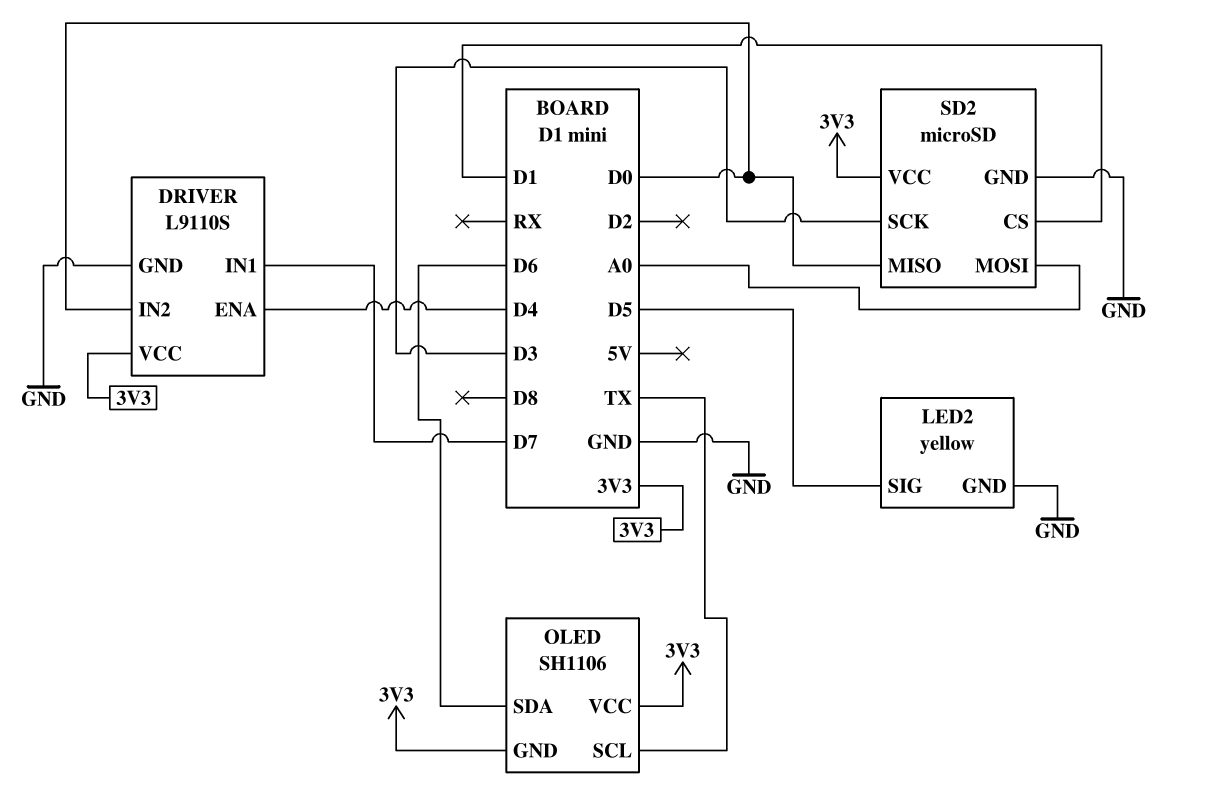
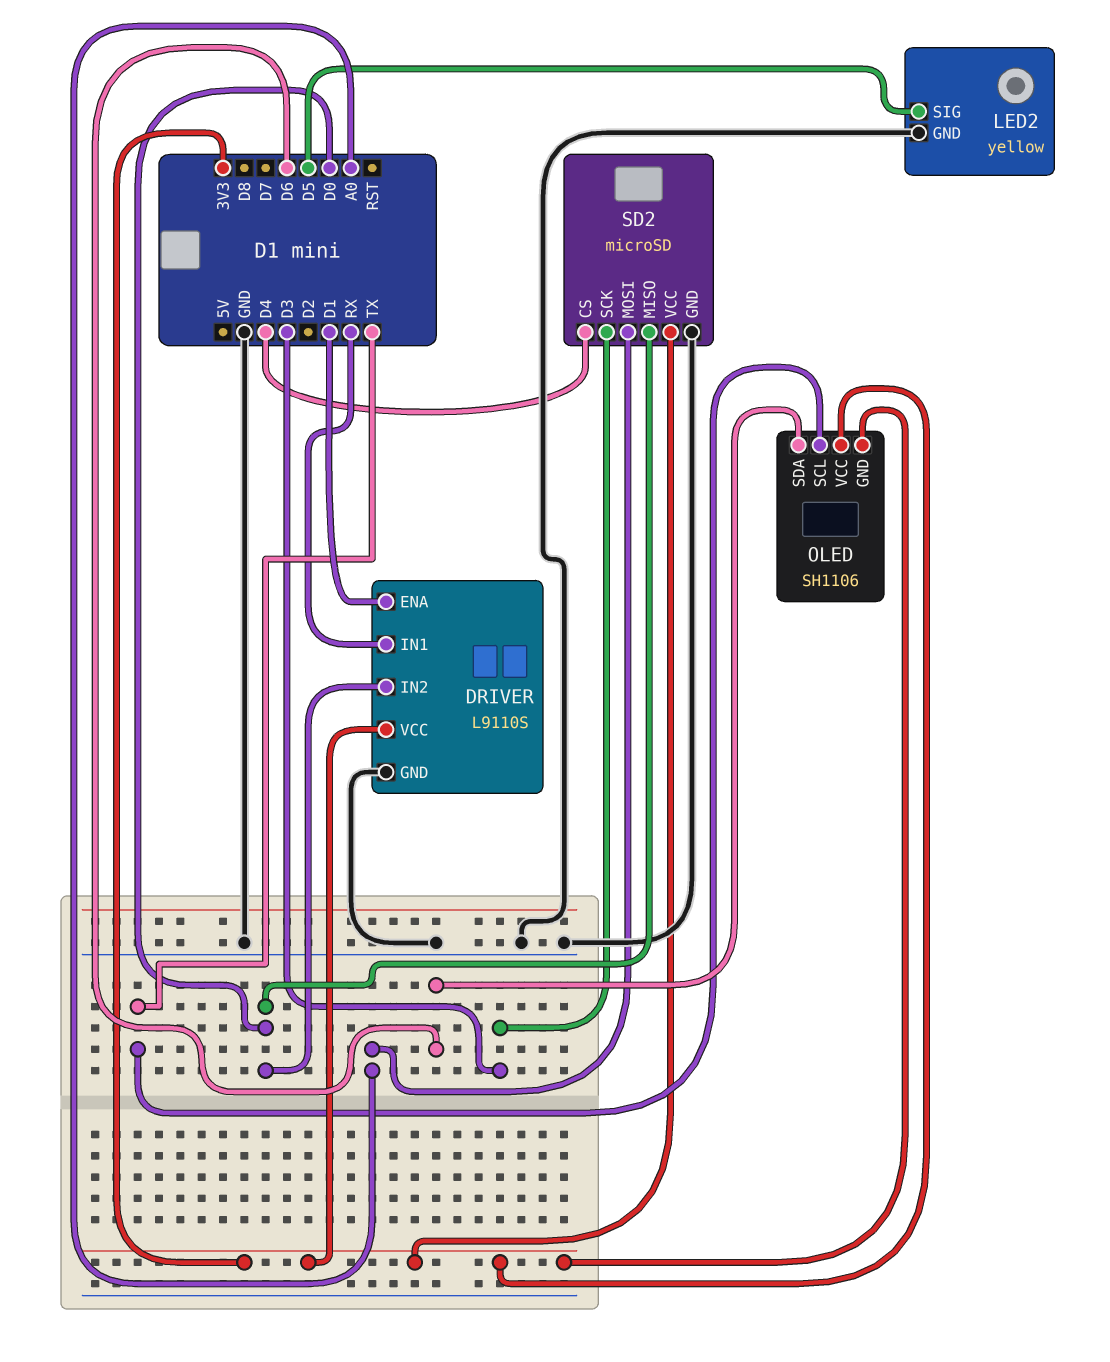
DRIVER pin ENA: D4 -> D1
DRIVER pin IN1: D7 -> RX
SD2 pin CS: D1 -> D4

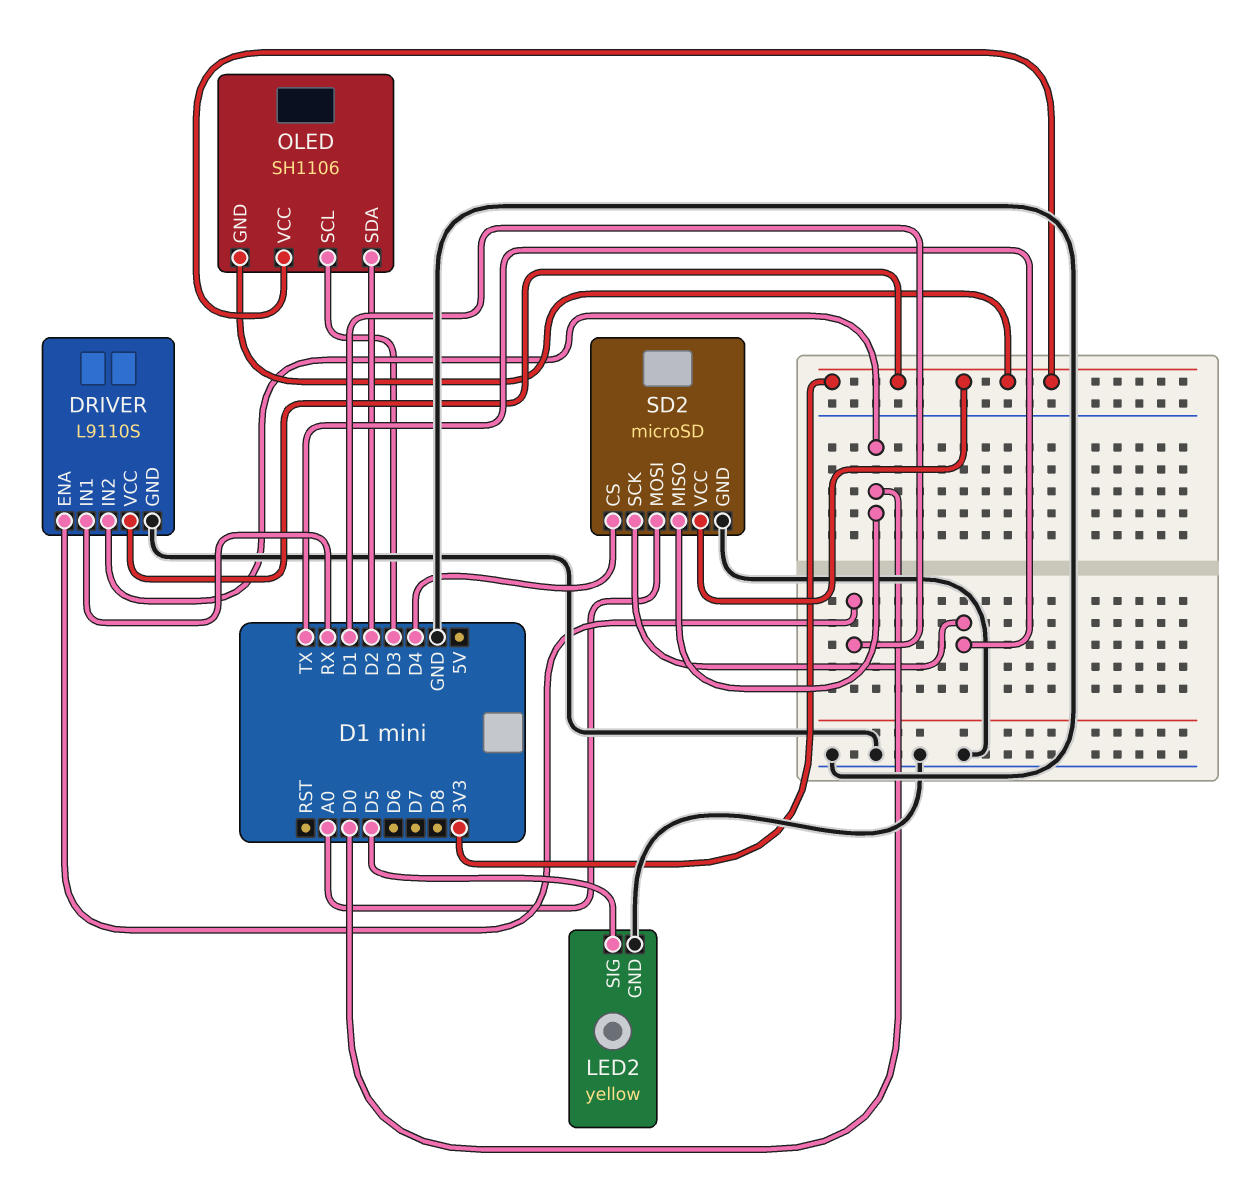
OLED pin SCL: TX -> D3
OLED pin SDA: D6 -> D2
SD2 pin SCK: D3 -> TX

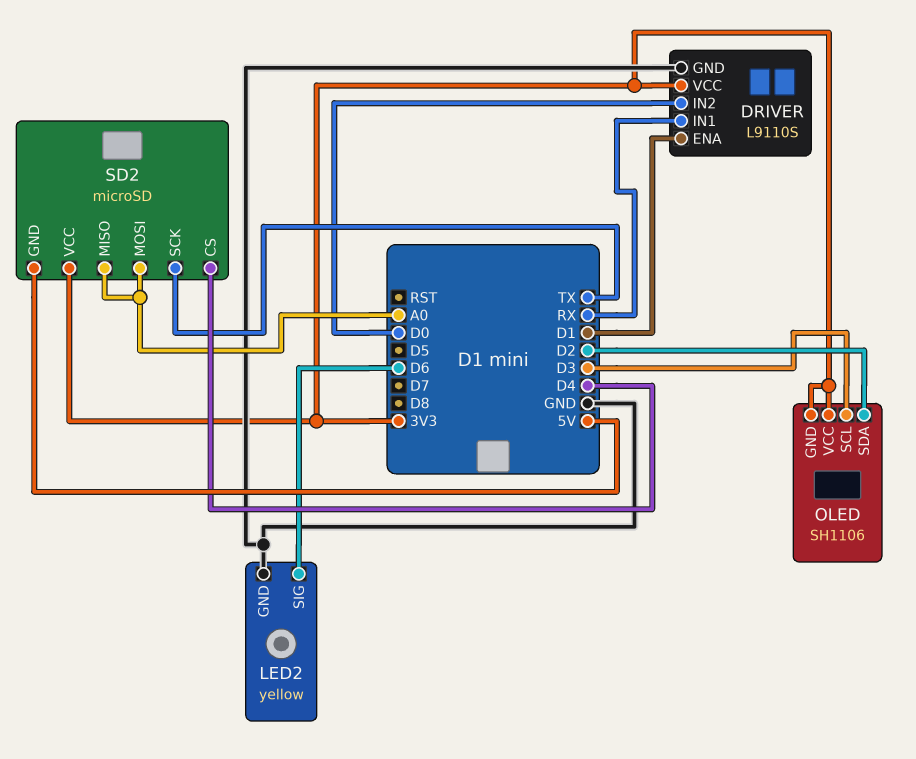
LED2 pin SIG: D5 -> D6
SD2 pin GND: GND -> 5V
SD2 pin MISO: D0 -> A0

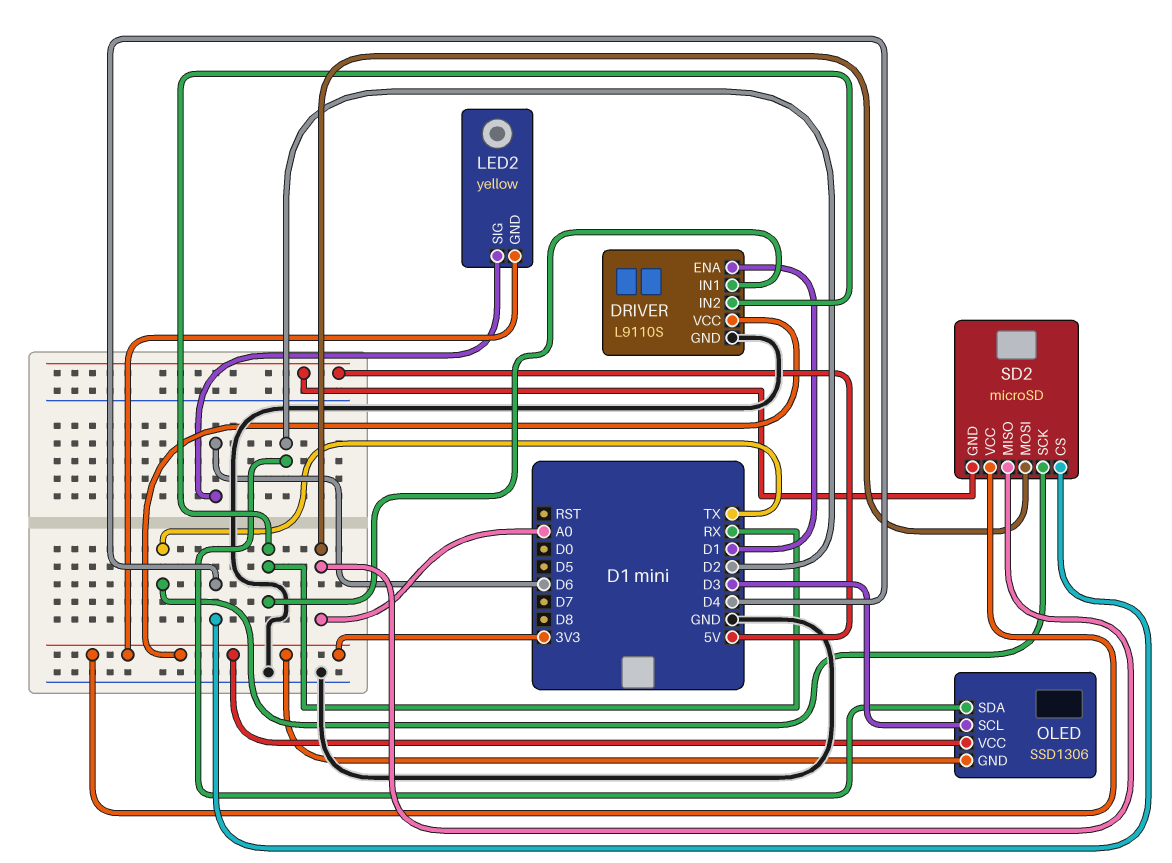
DRIVER pin IN2: D0 -> RX
LED2 pin GND: GND -> 3V3
OLED: SH1106 -> SSD1306

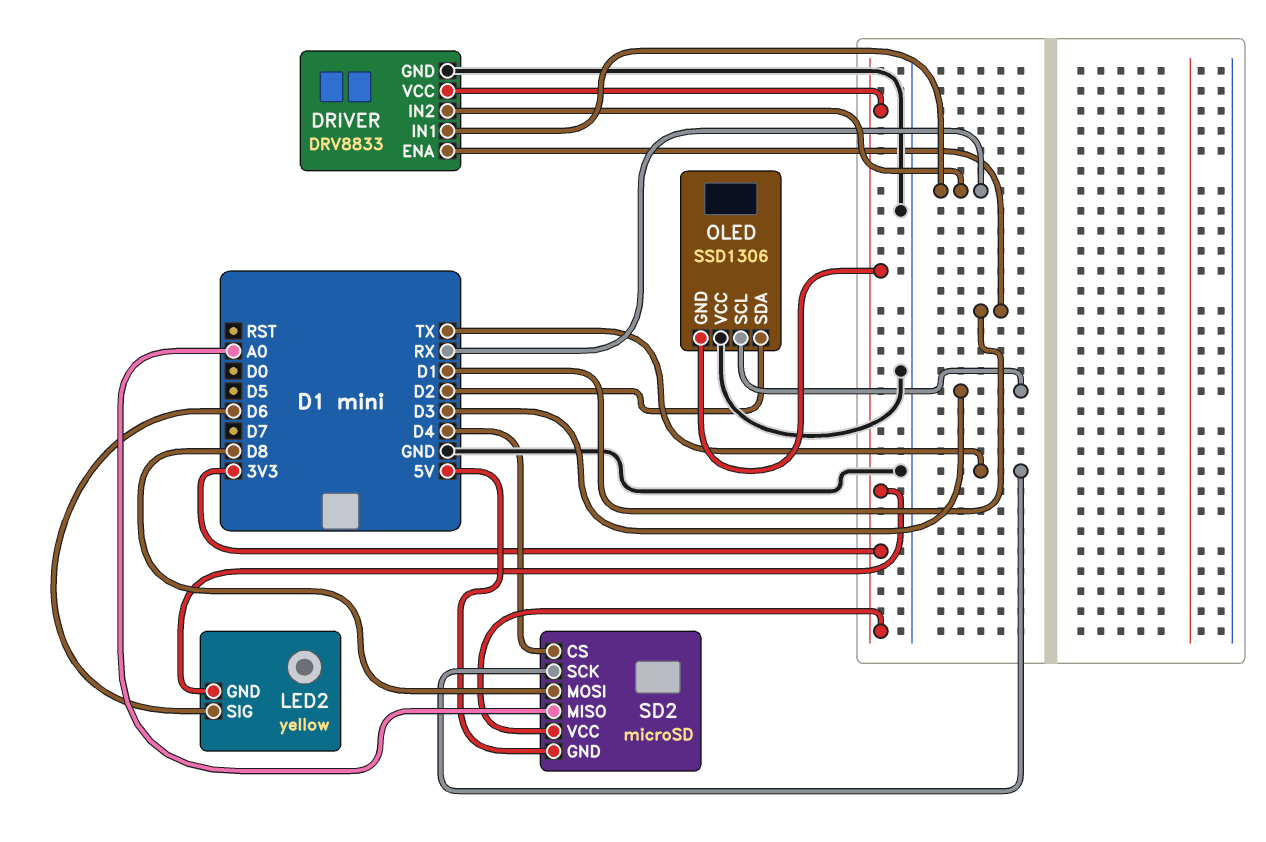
DRIVER: L9110S -> DRV8833
OLED pin VCC: 3V3 -> GND
SD2 pin MOSI: A0 -> D8

